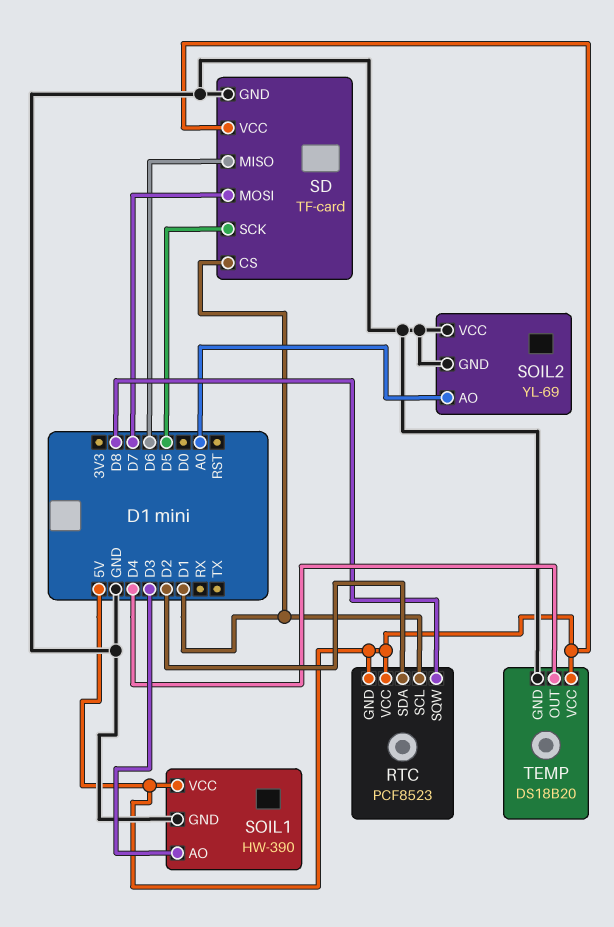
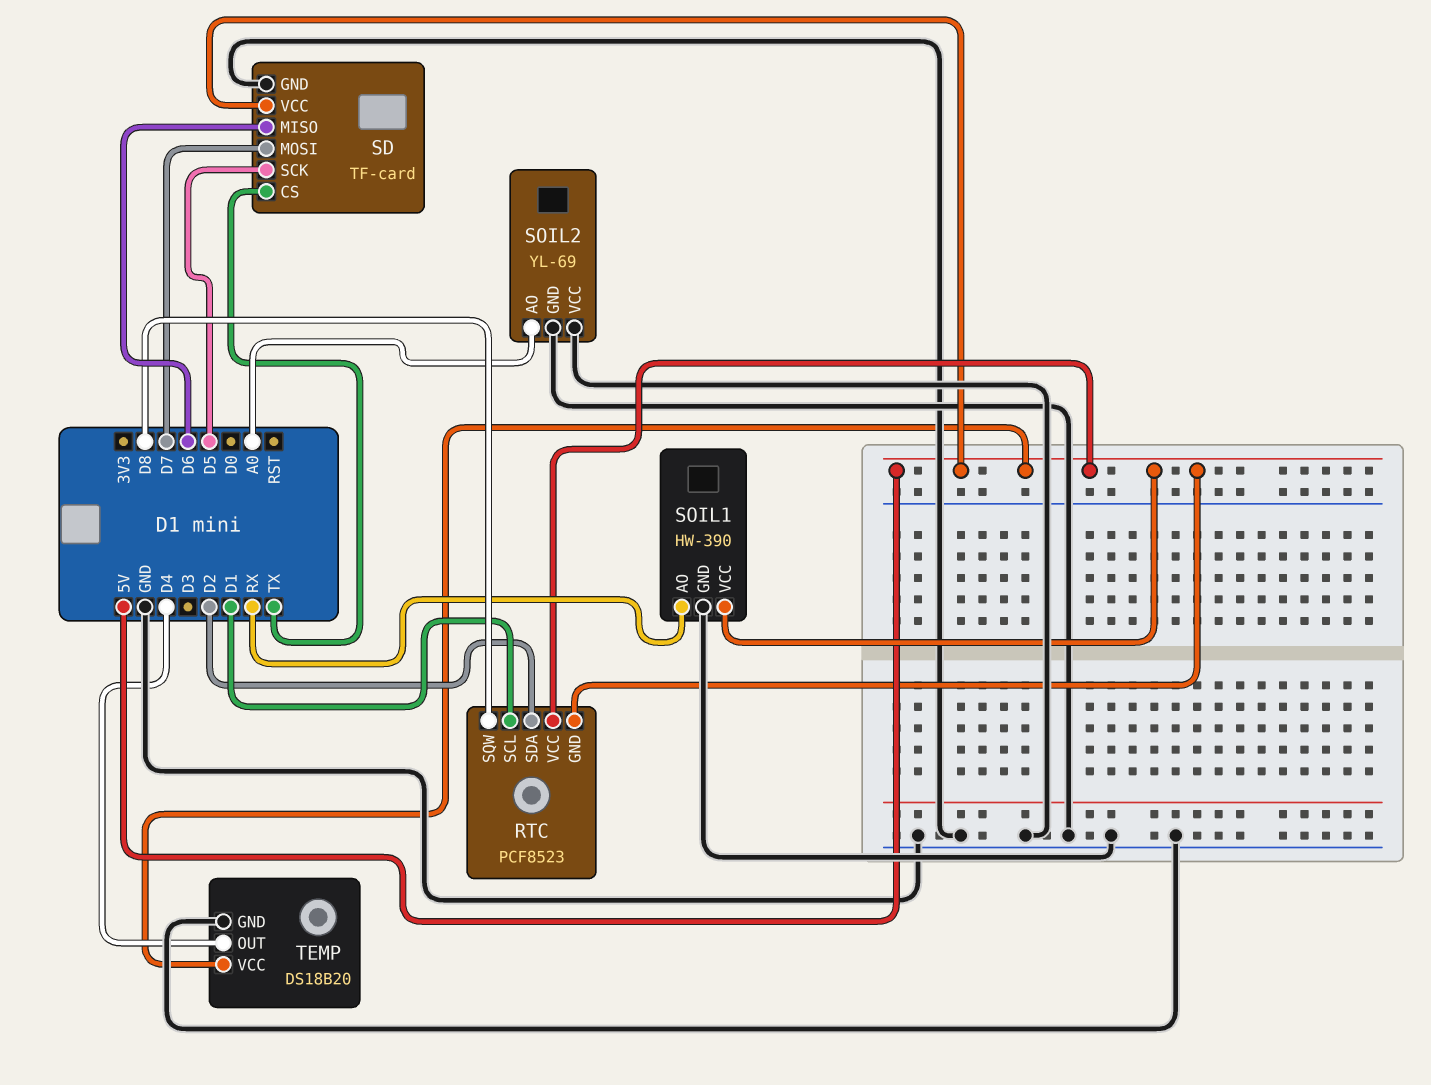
SD pin CS: D1 -> TX
SOIL1 pin AO: D3 -> RX

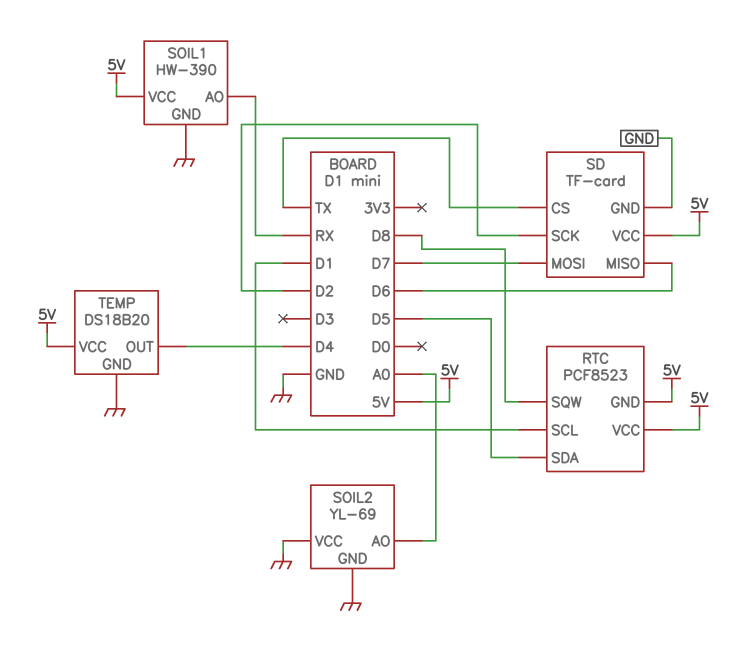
RTC pin SDA: D2 -> D5
SD pin SCK: D5 -> D2

